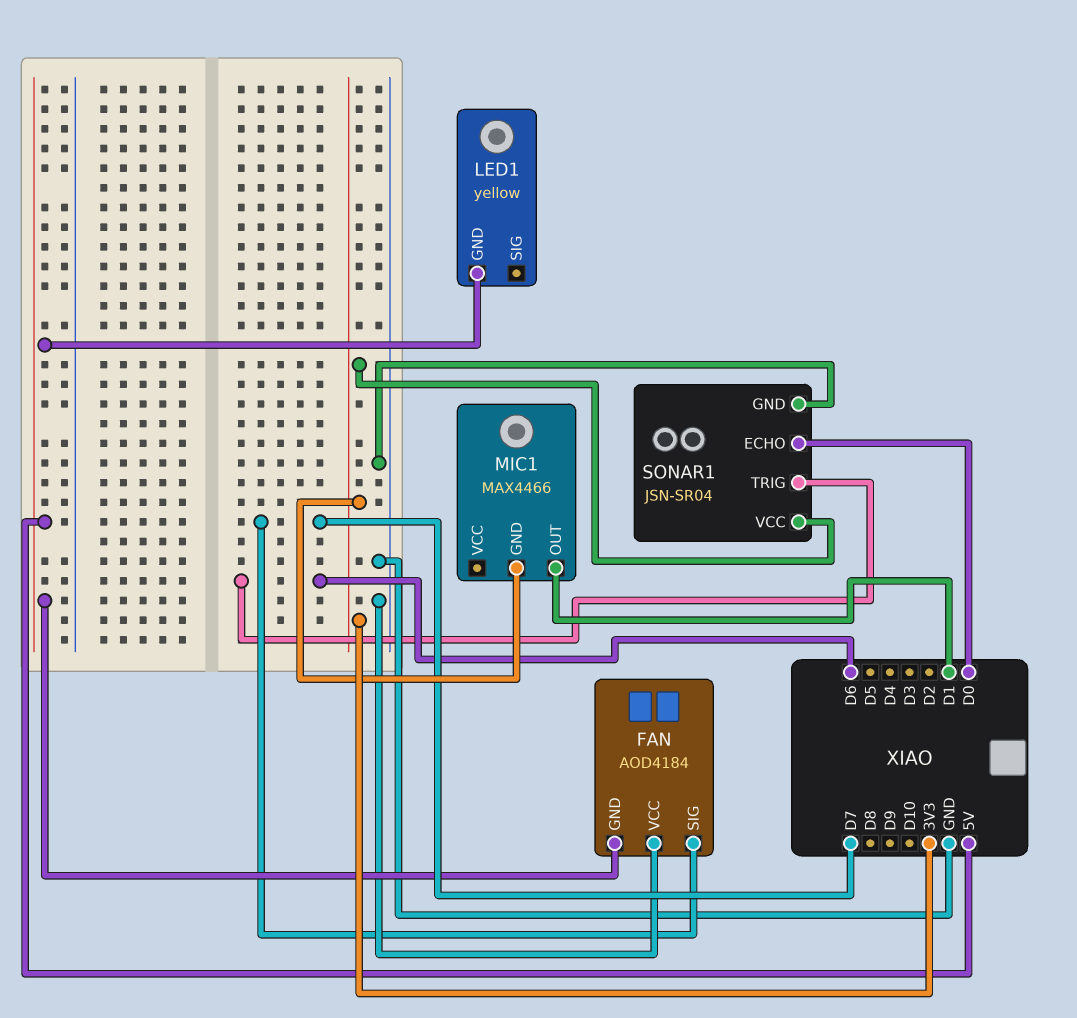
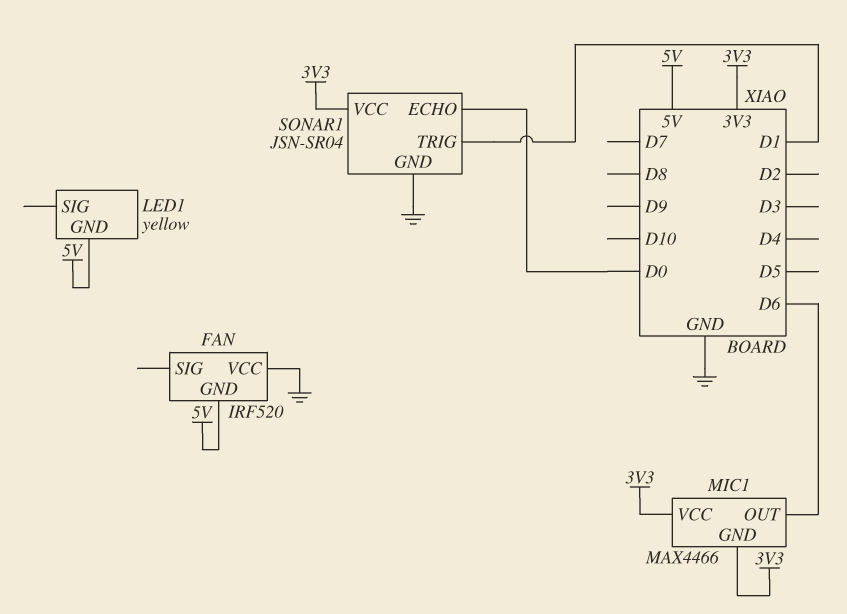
FAN: AOD4184 -> IRF520
FAN pin SIG: D7 -> none
MIC1 pin OUT: D1 -> D6
MIC1 pin VCC: none -> 3V3
SONAR1 pin TRIG: D6 -> D1

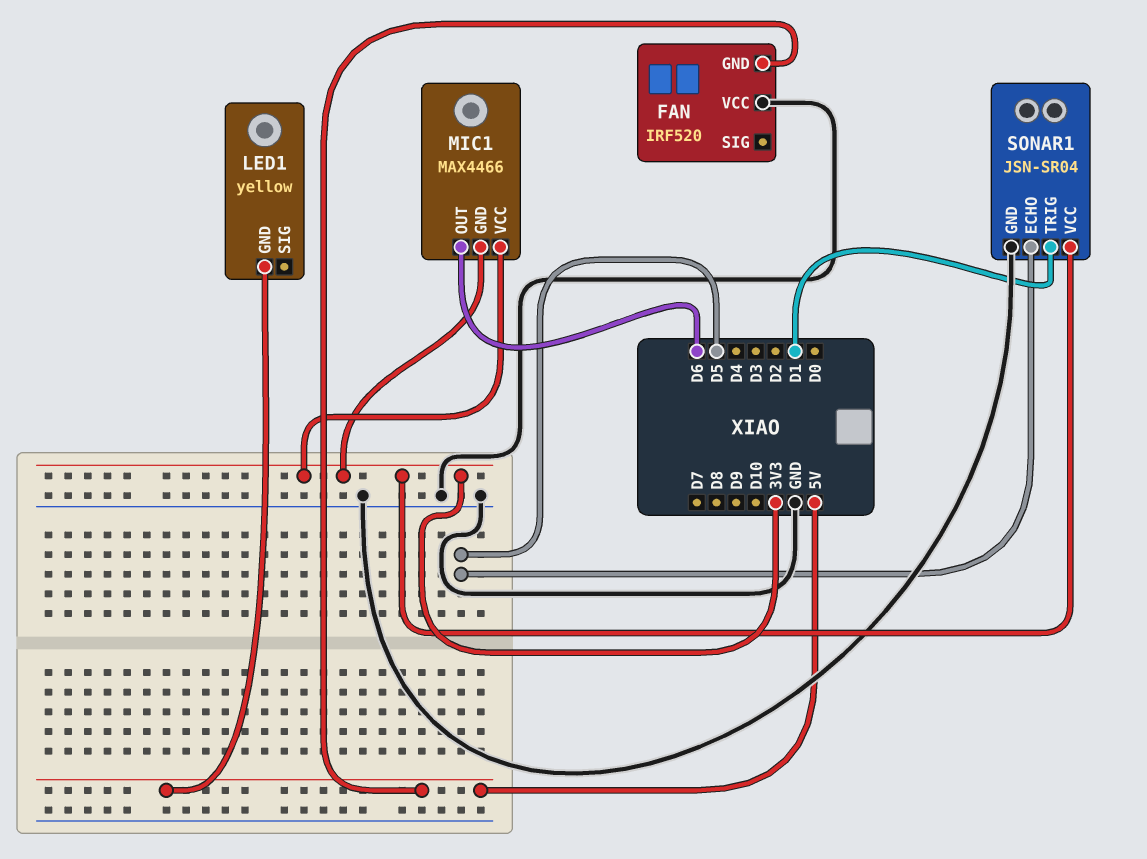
SONAR1 pin ECHO: D0 -> D5

